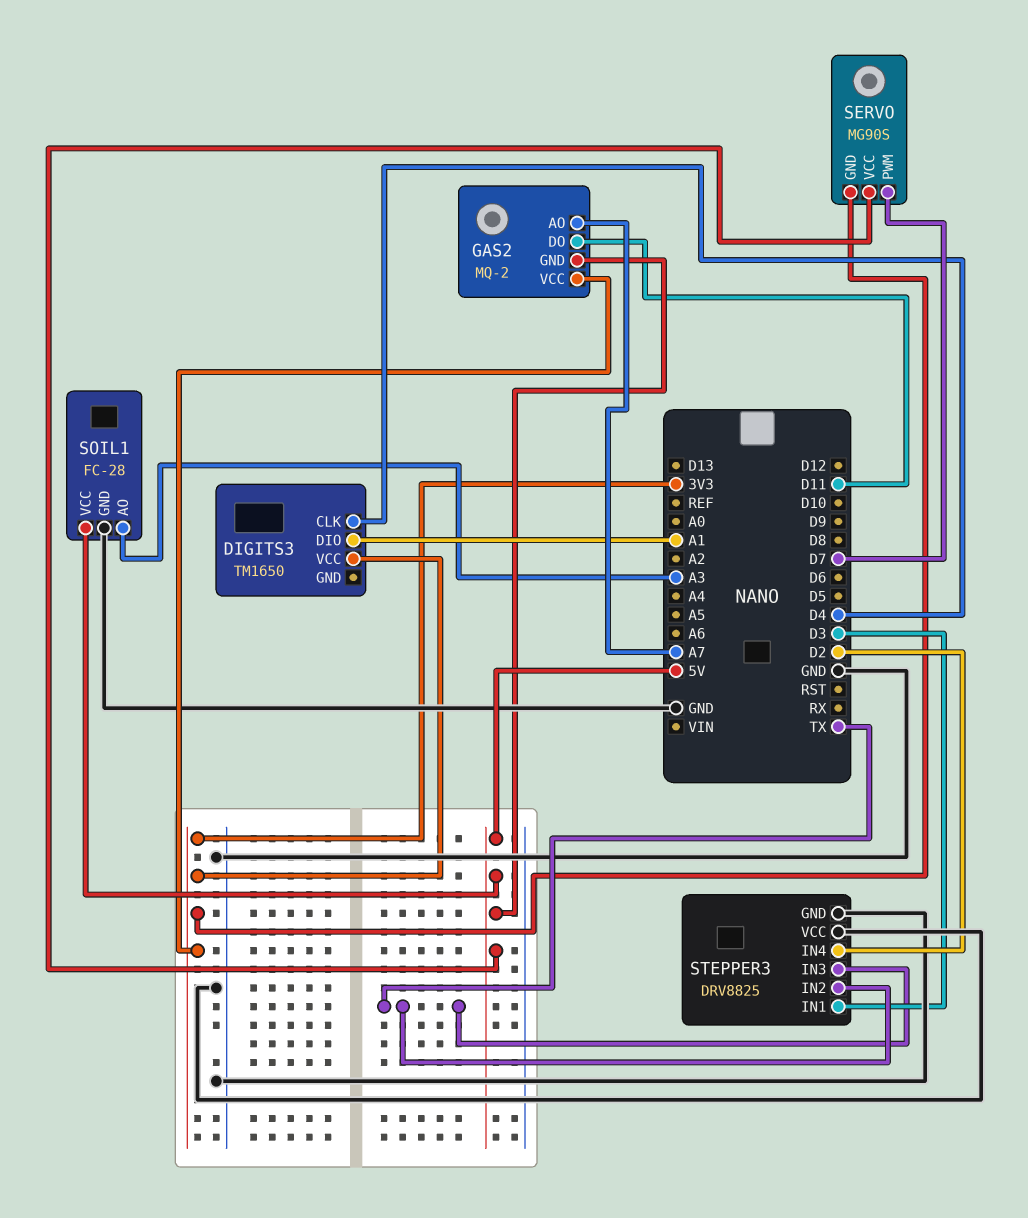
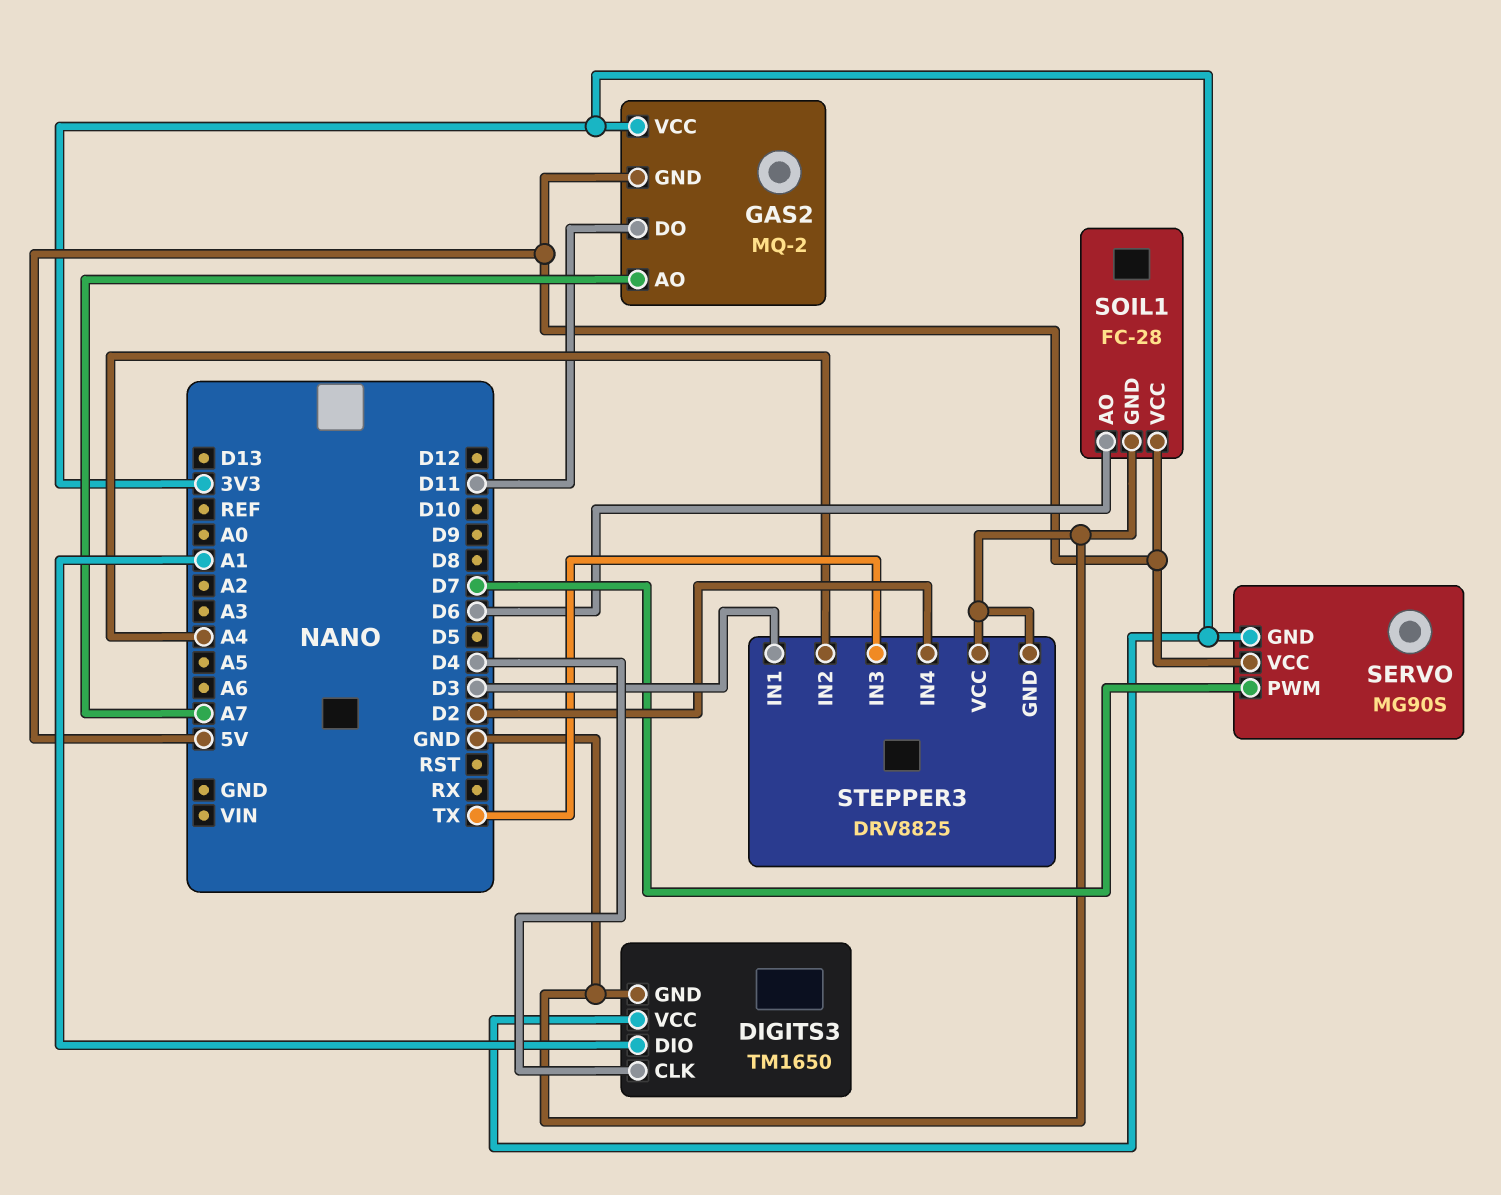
DIGITS3 pin GND: none -> GND
SOIL1 pin AO: A3 -> D6
STEPPER3 pin IN2: TX -> A4

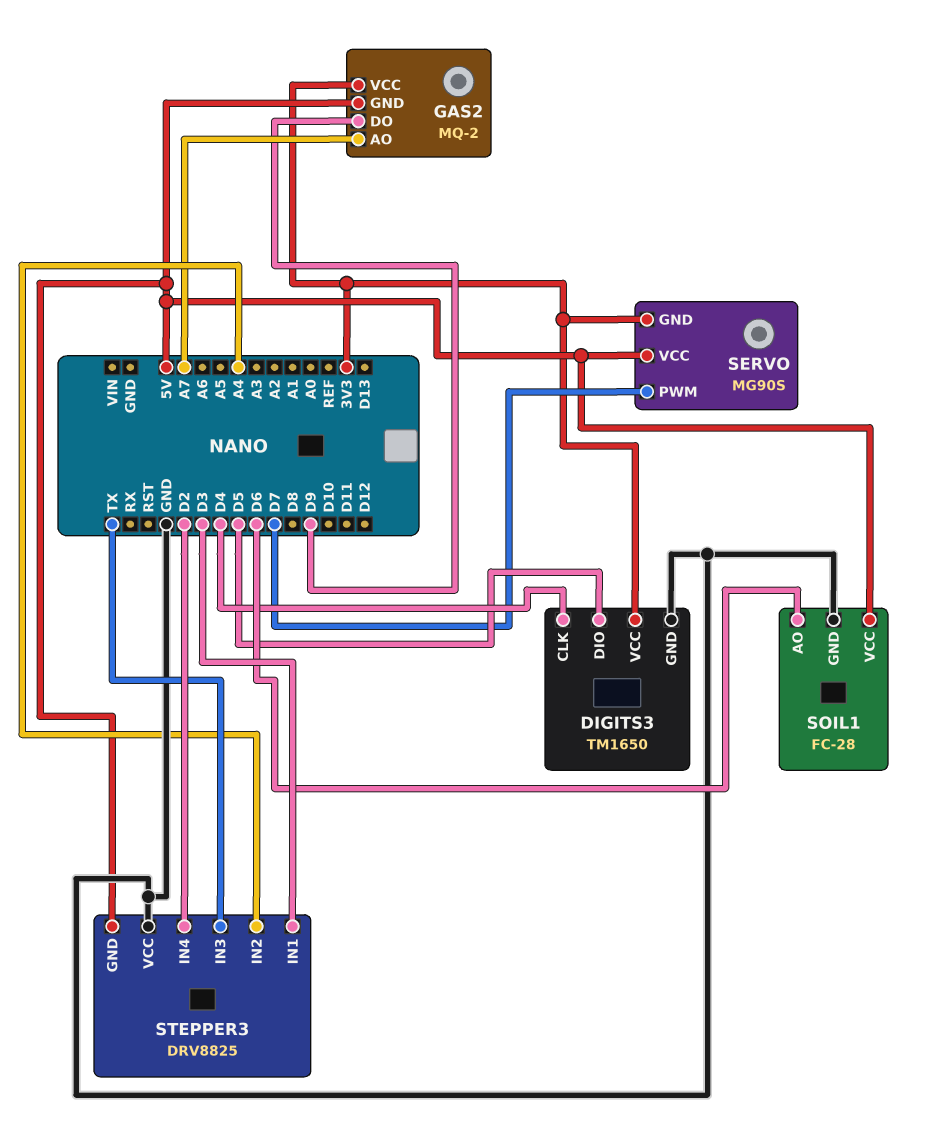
DIGITS3 pin DIO: A1 -> D5
GAS2 pin DO: D11 -> D9
STEPPER3 pin GND: GND -> 5V

